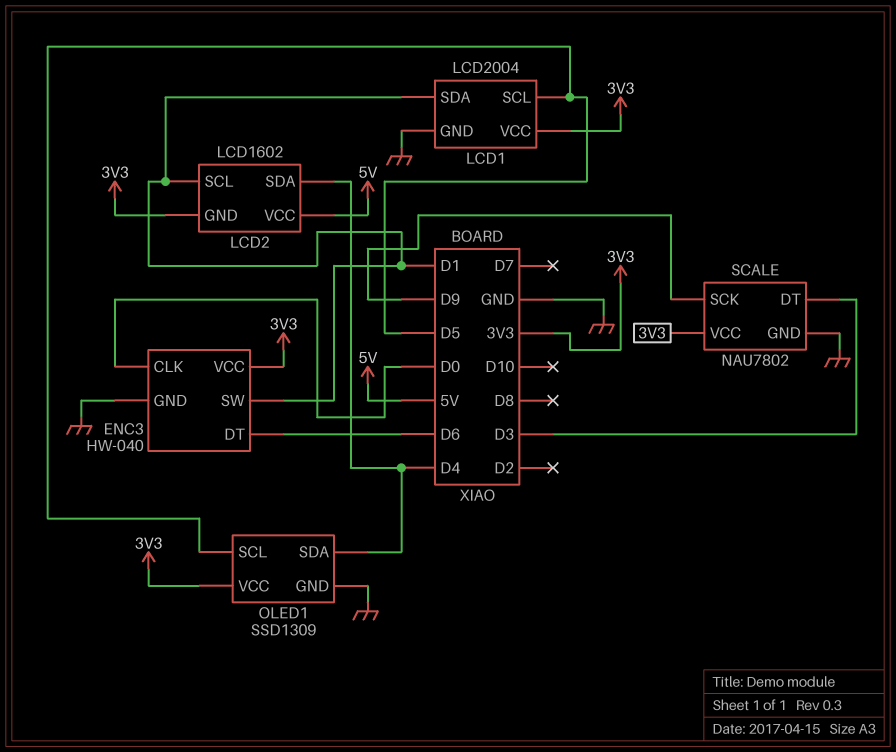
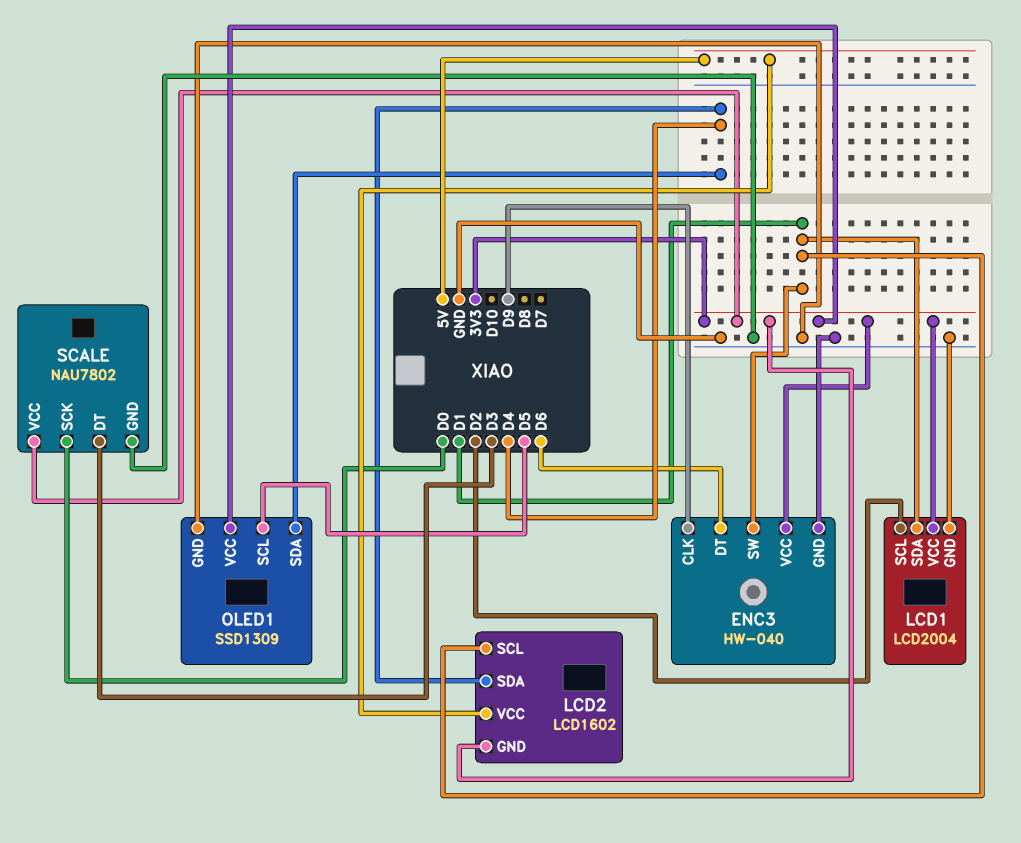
ENC3 pin CLK: D0 -> D9
LCD1 pin SCL: D5 -> D2
SCALE pin SCK: D9 -> D0

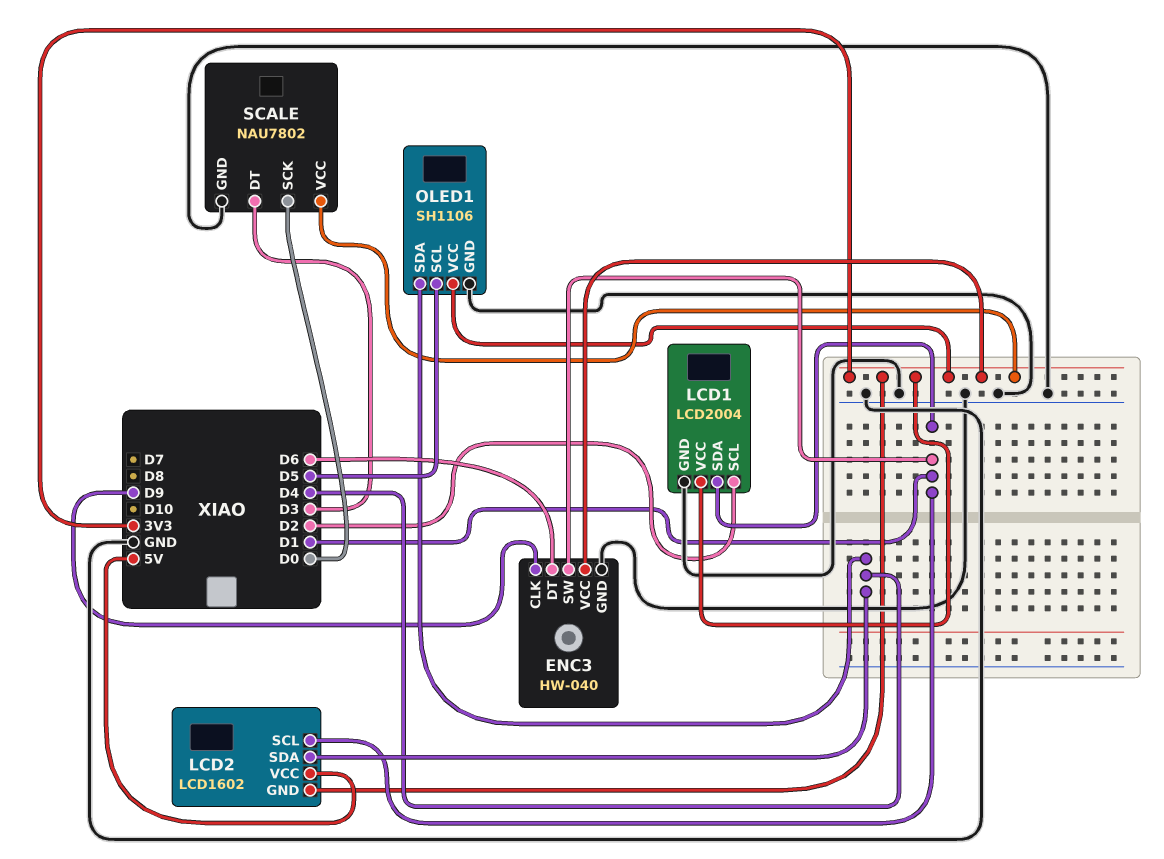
OLED1: SSD1309 -> SH1106

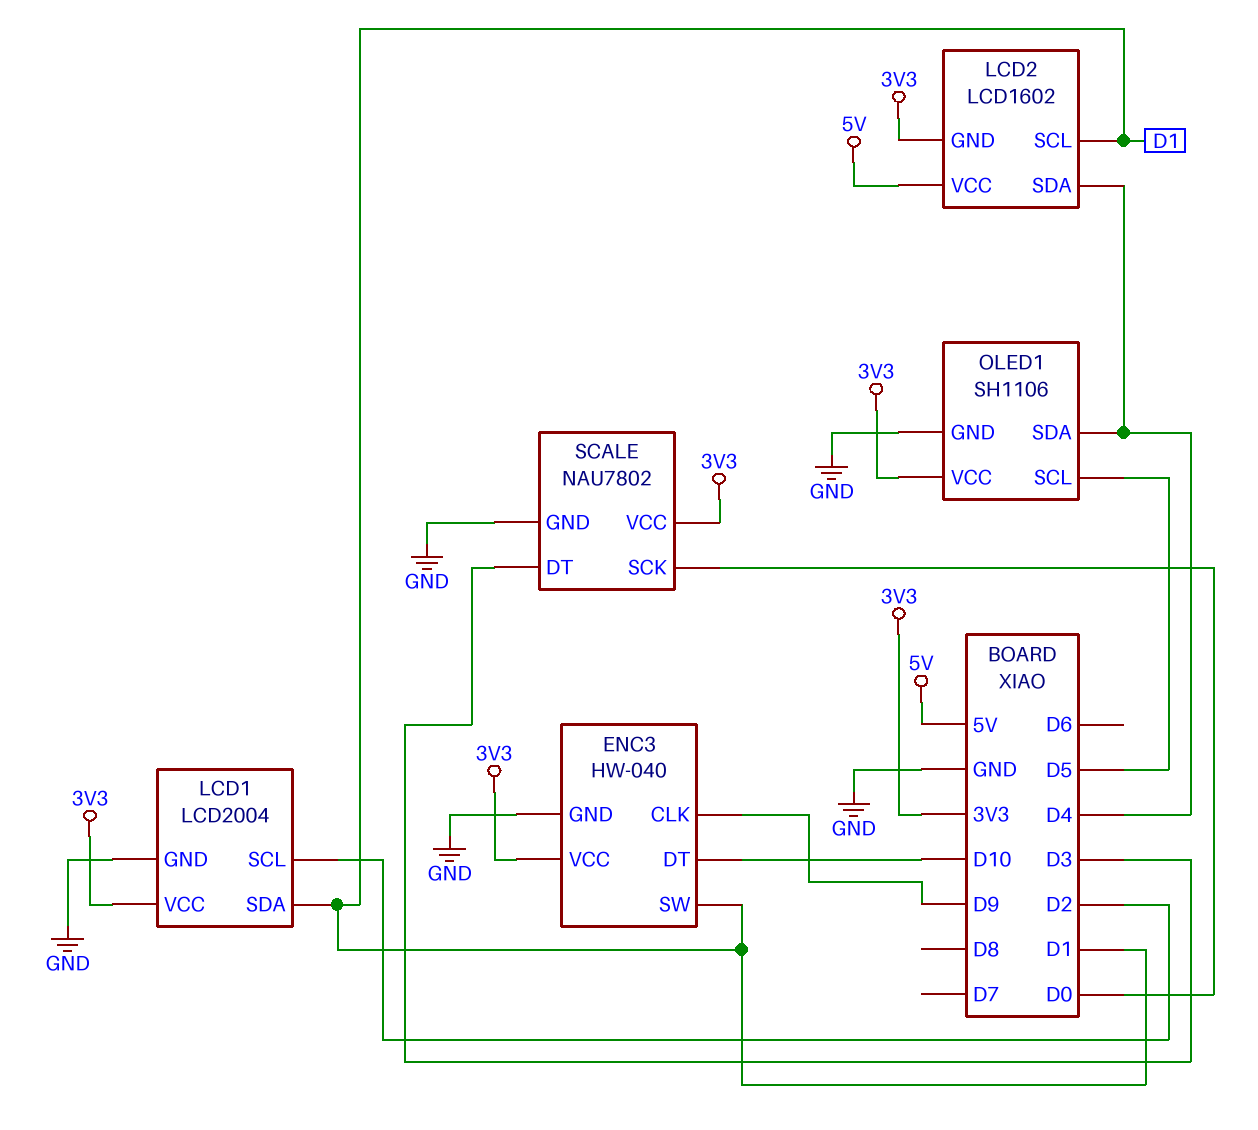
ENC3 pin DT: D6 -> D10

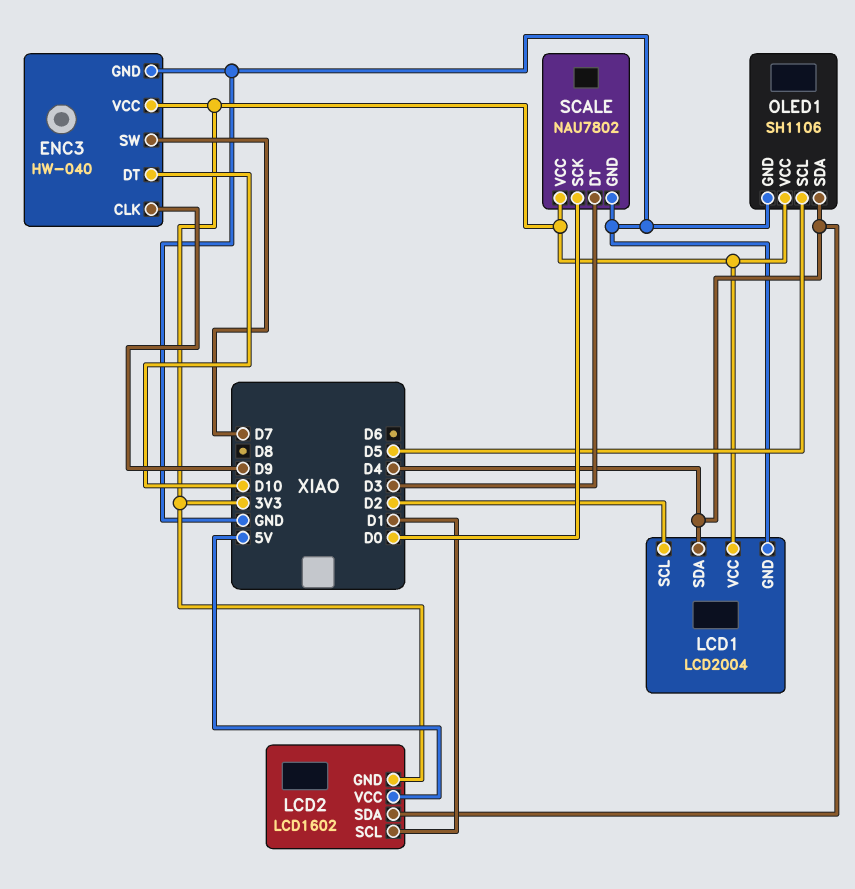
ENC3 pin SW: D1 -> D7
LCD1 pin SDA: D1 -> D4

